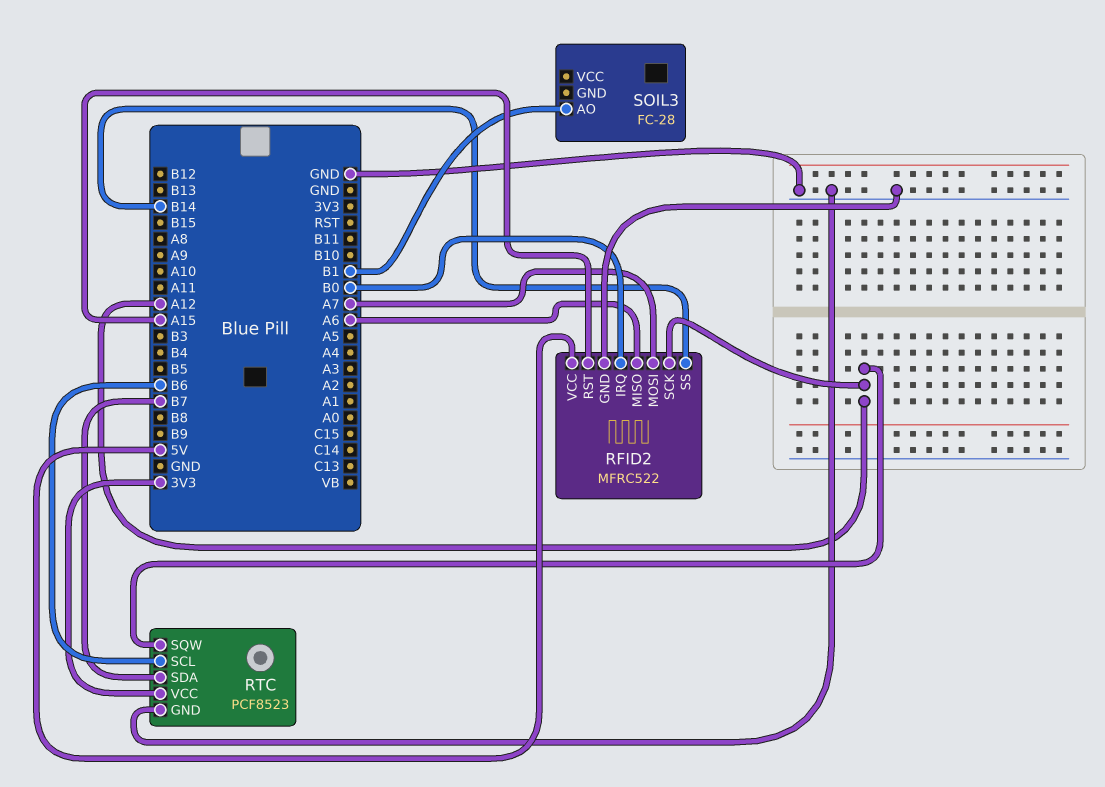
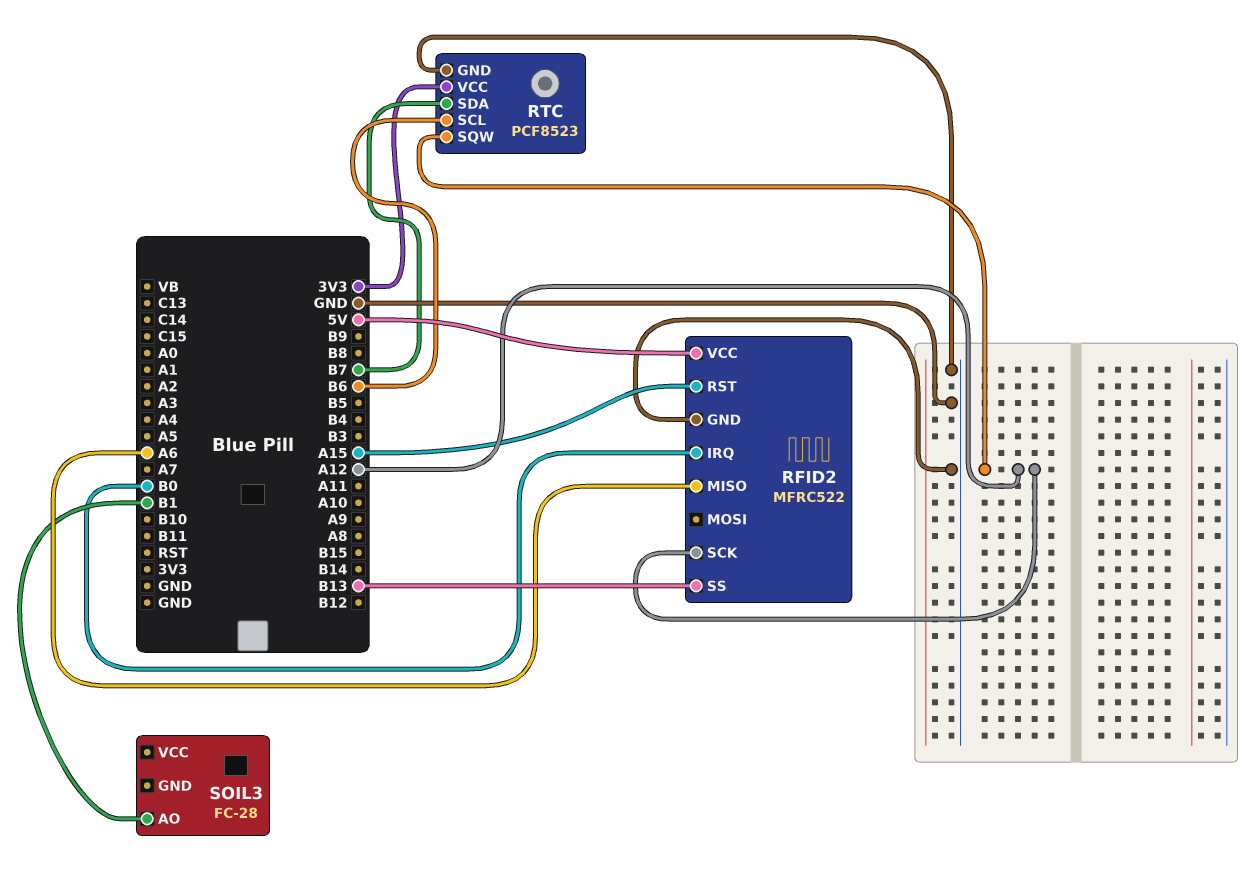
RFID2 pin MOSI: A7 -> none
RFID2 pin SS: B14 -> B13

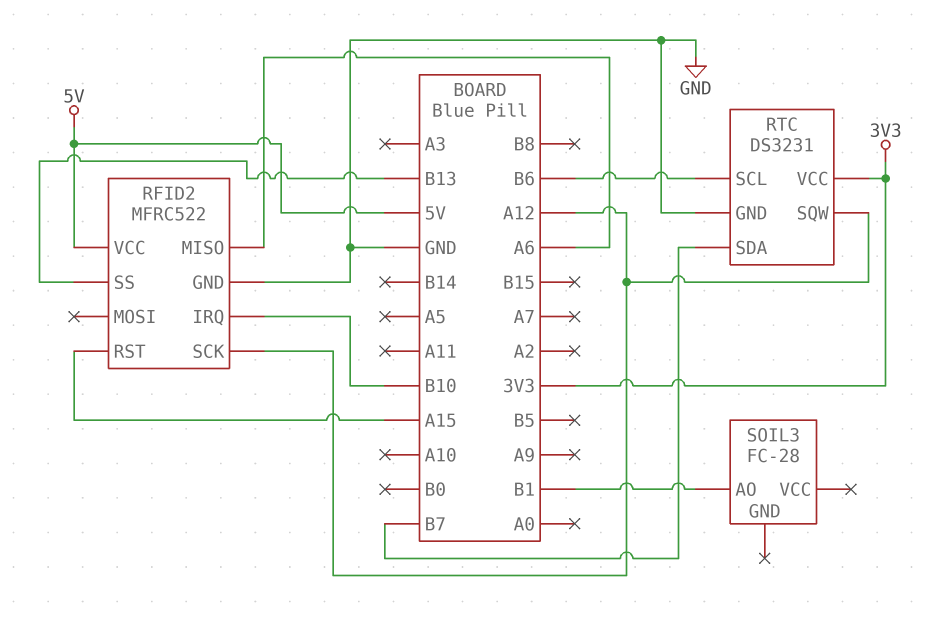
RFID2 pin IRQ: B0 -> B10
RTC: PCF8523 -> DS3231

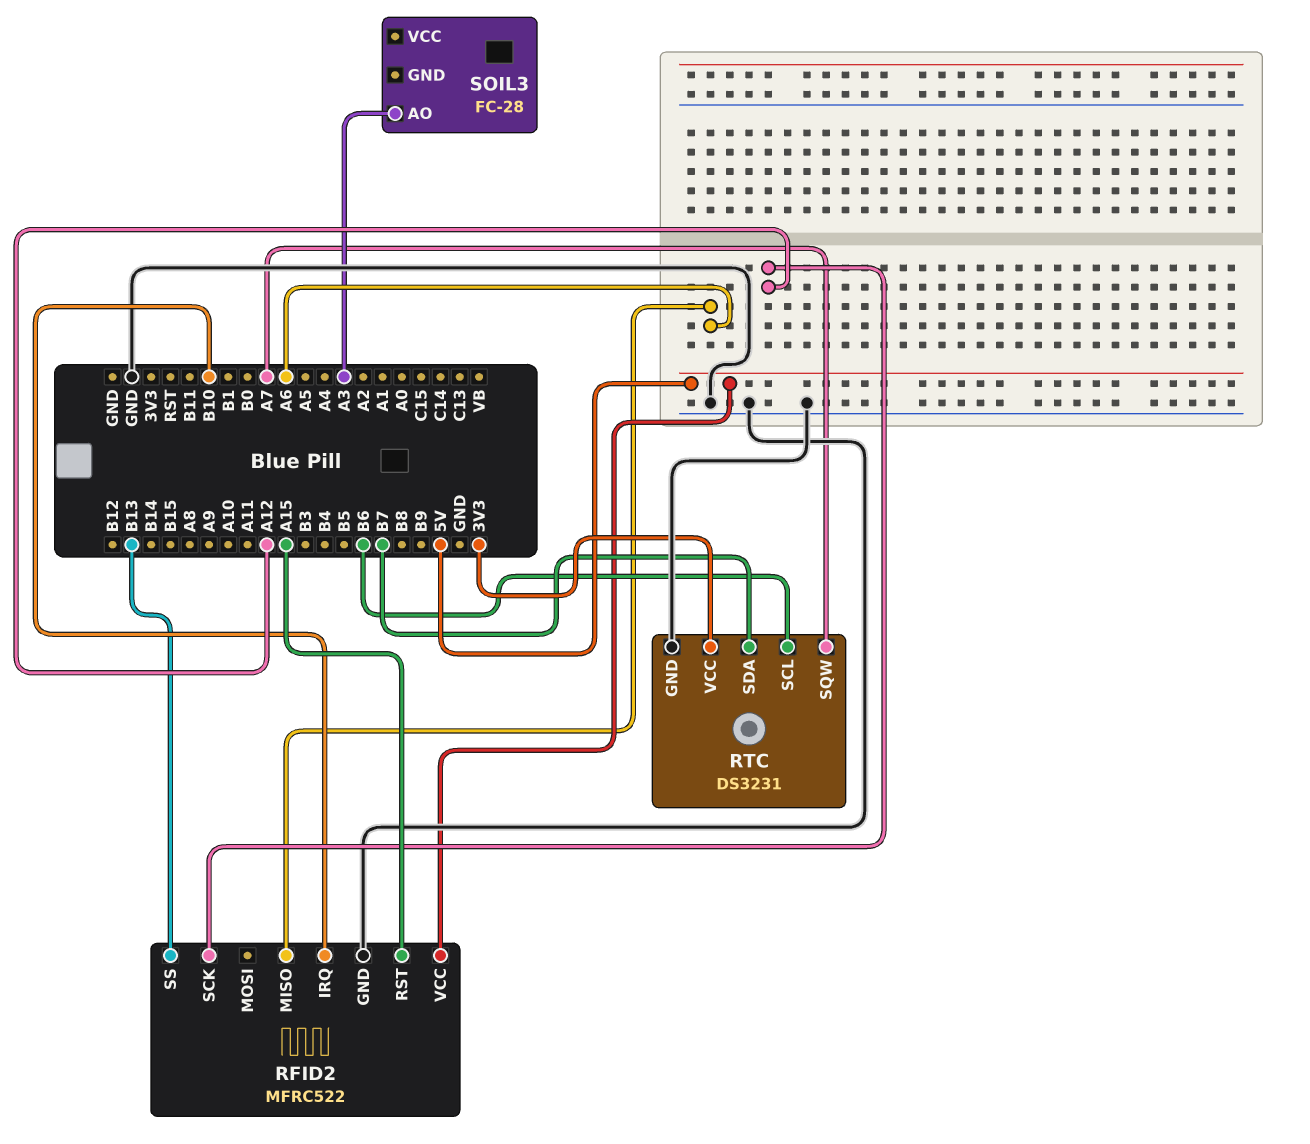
RTC pin SQW: A12 -> A7
SOIL3 pin AO: B1 -> A3

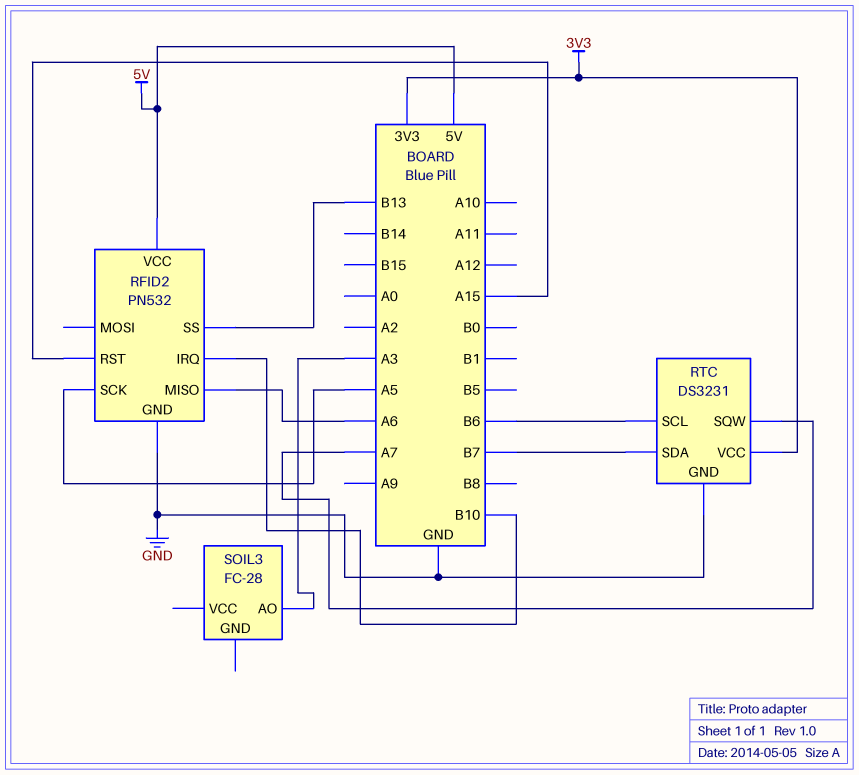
RFID2: MFRC522 -> PN532
RFID2 pin SCK: A12 -> A5

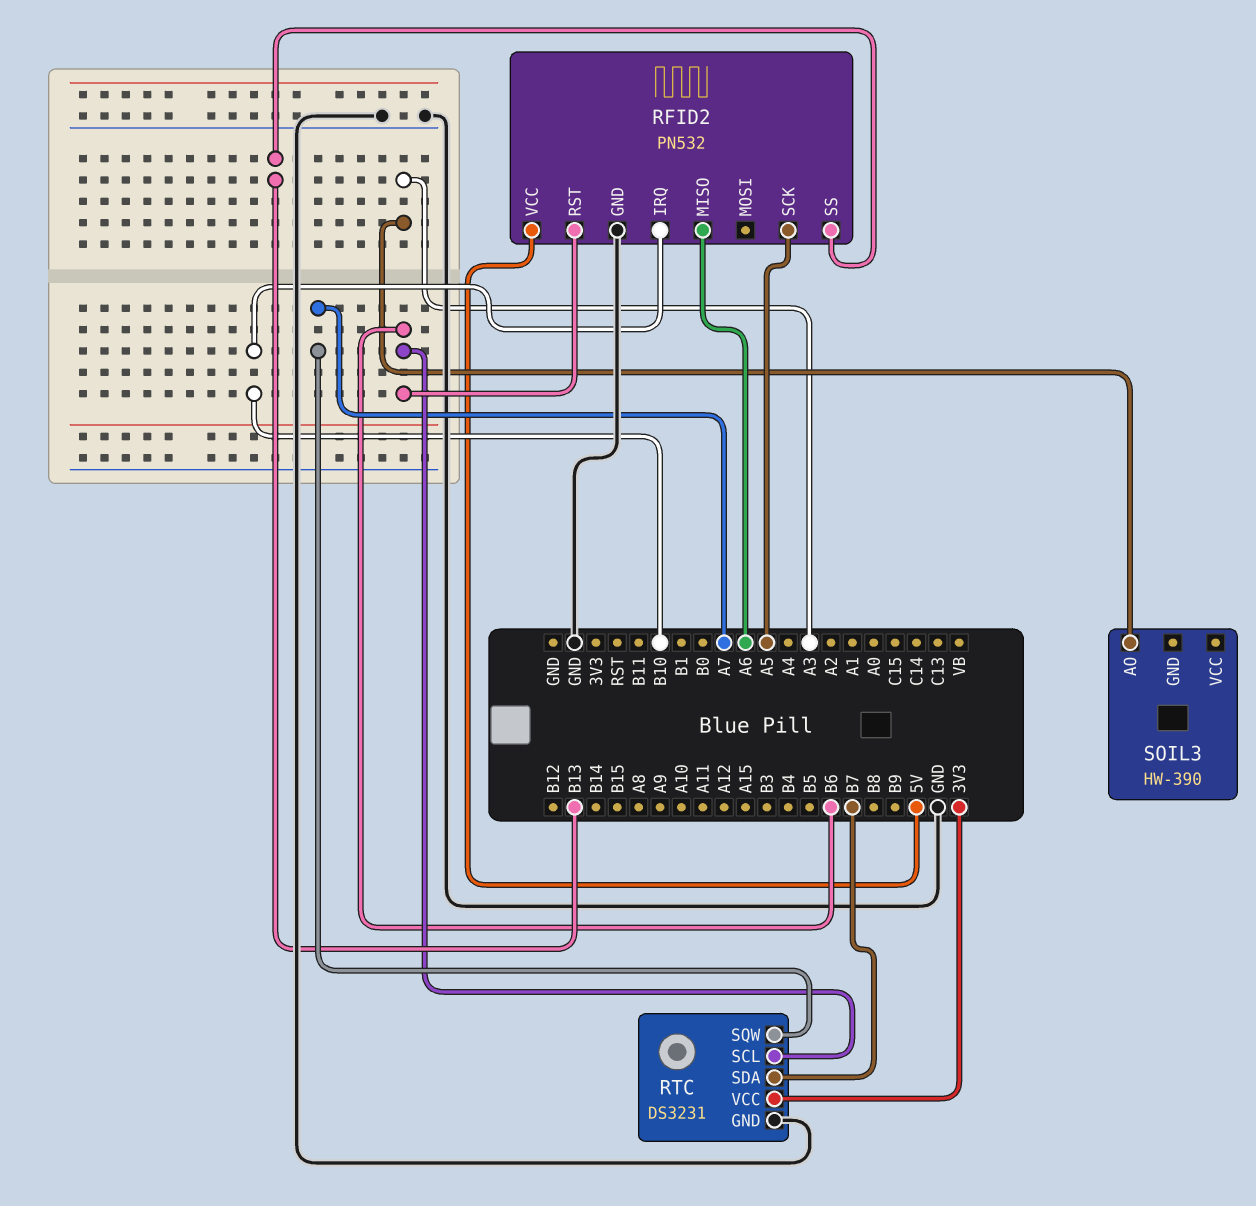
RFID2 pin RST: A15 -> B6
SOIL3: FC-28 -> HW-390

